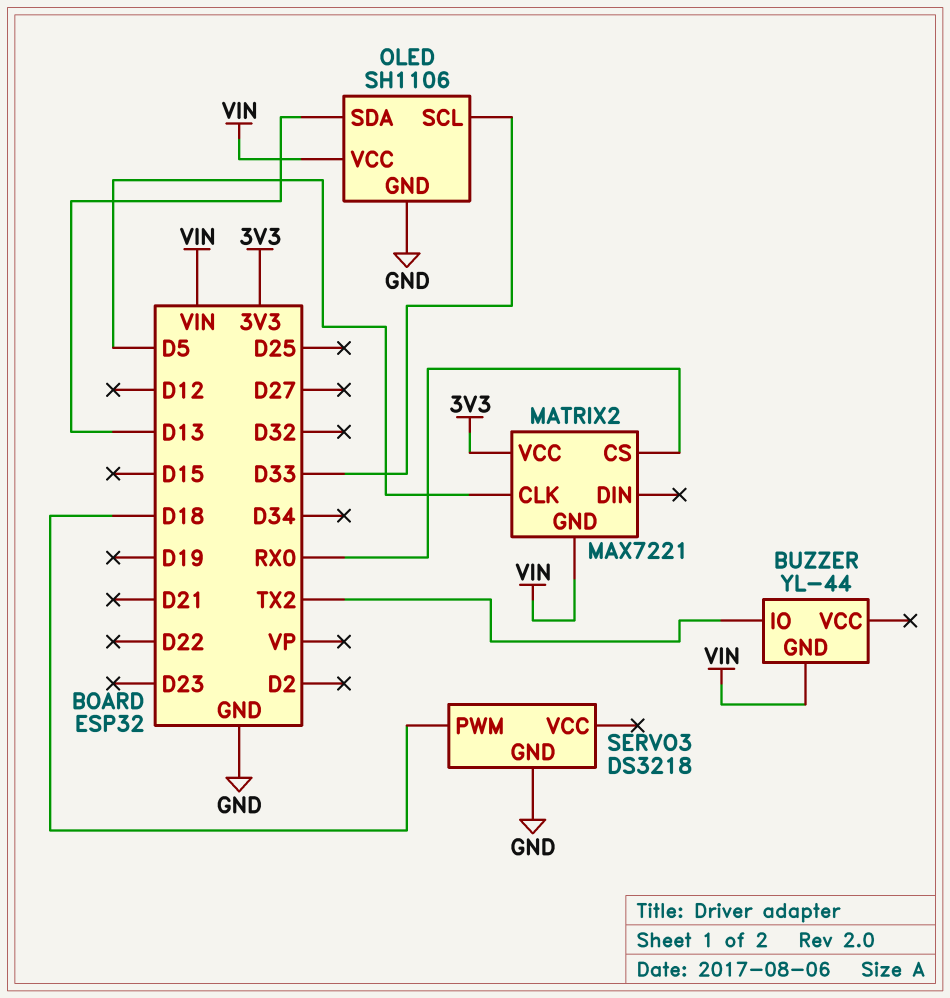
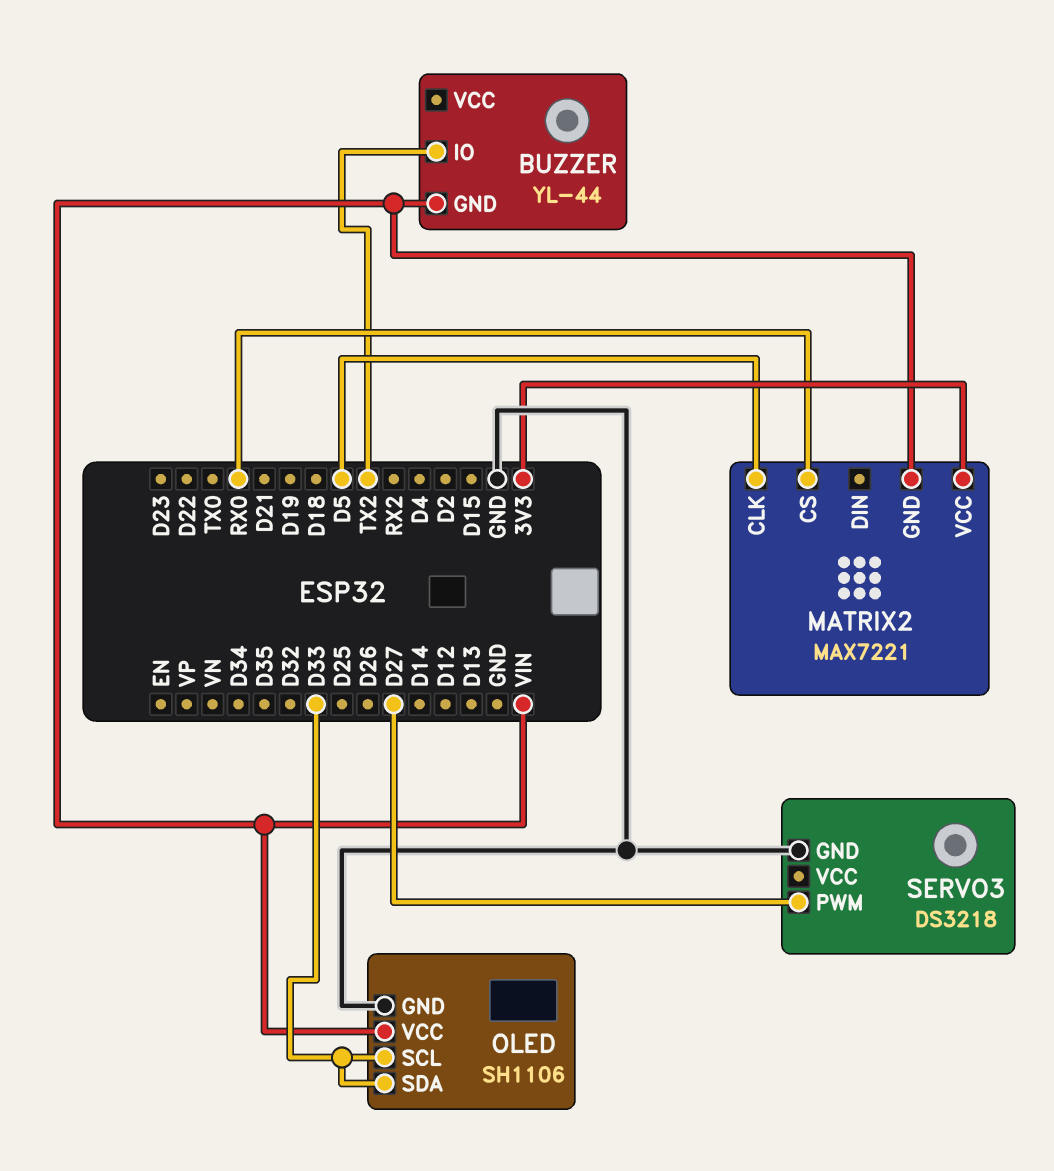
OLED pin SDA: D13 -> D33
SERVO3 pin PWM: D18 -> D27

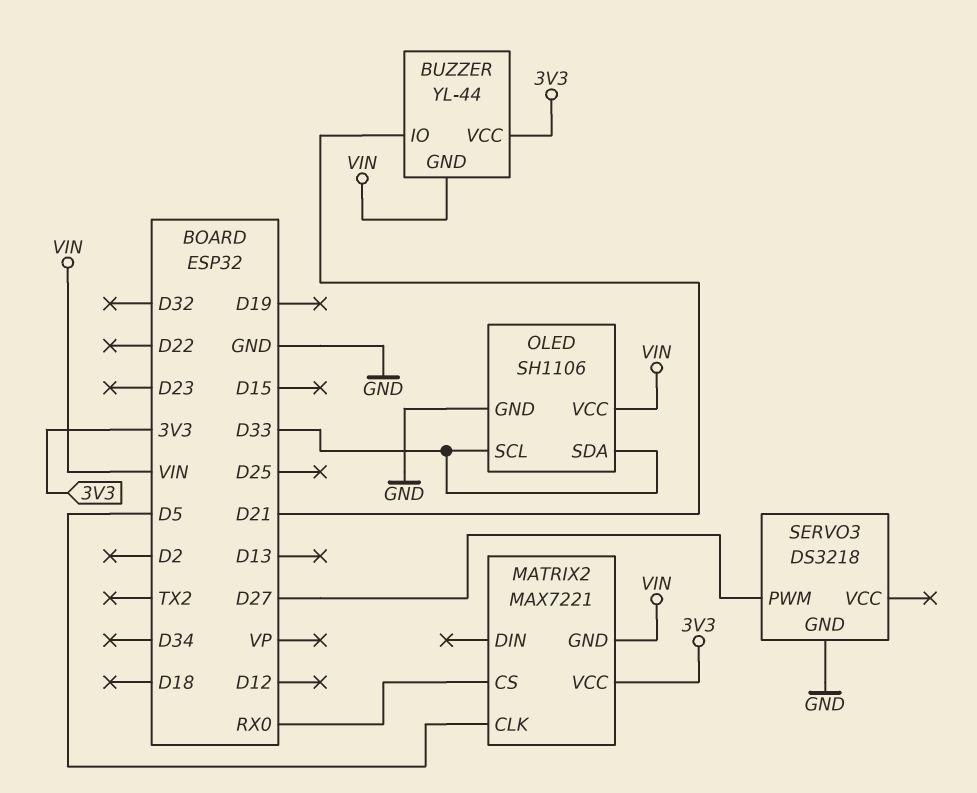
BUZZER pin IO: TX2 -> D21
BUZZER pin VCC: none -> 3V3

